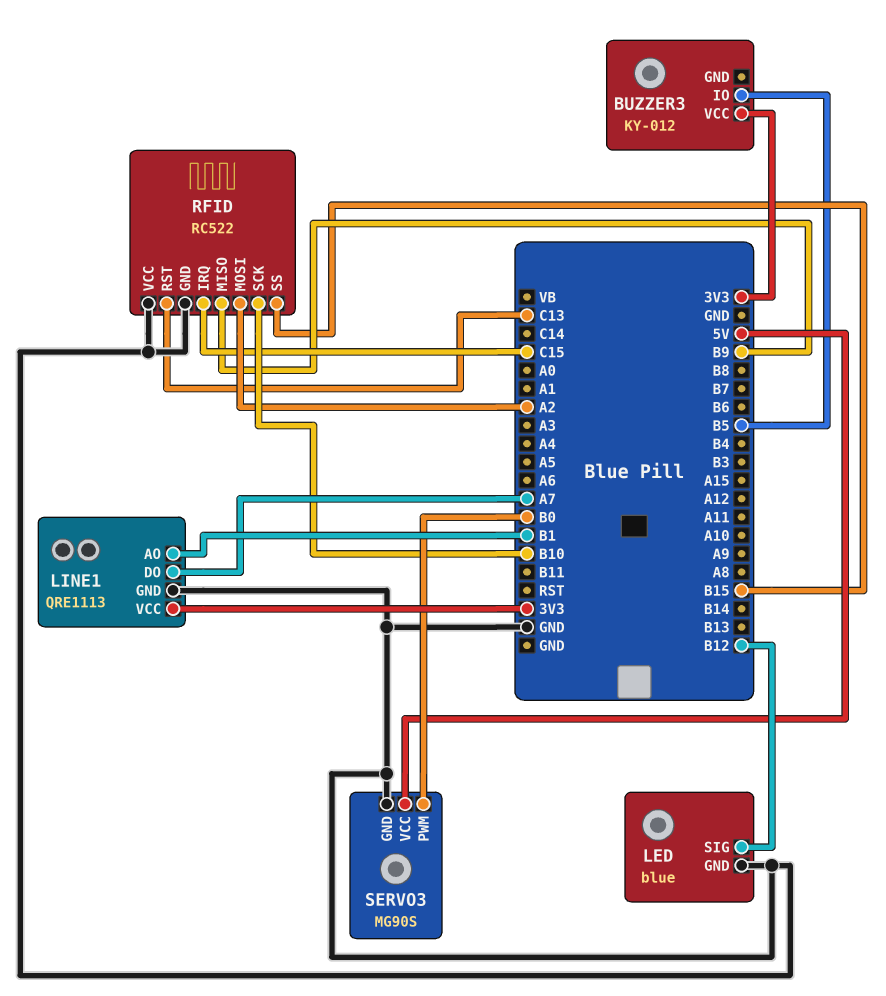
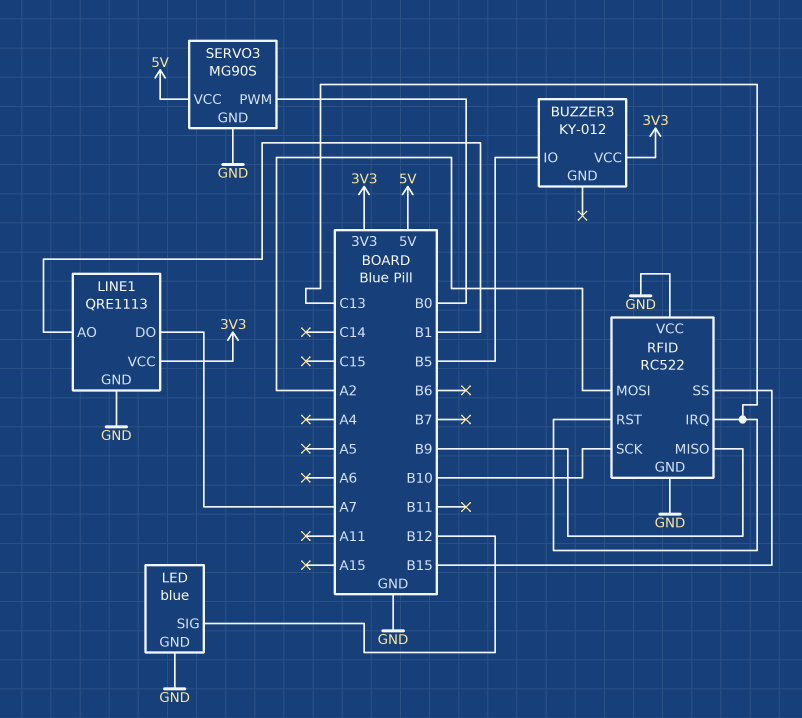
RFID pin IRQ: C15 -> C13

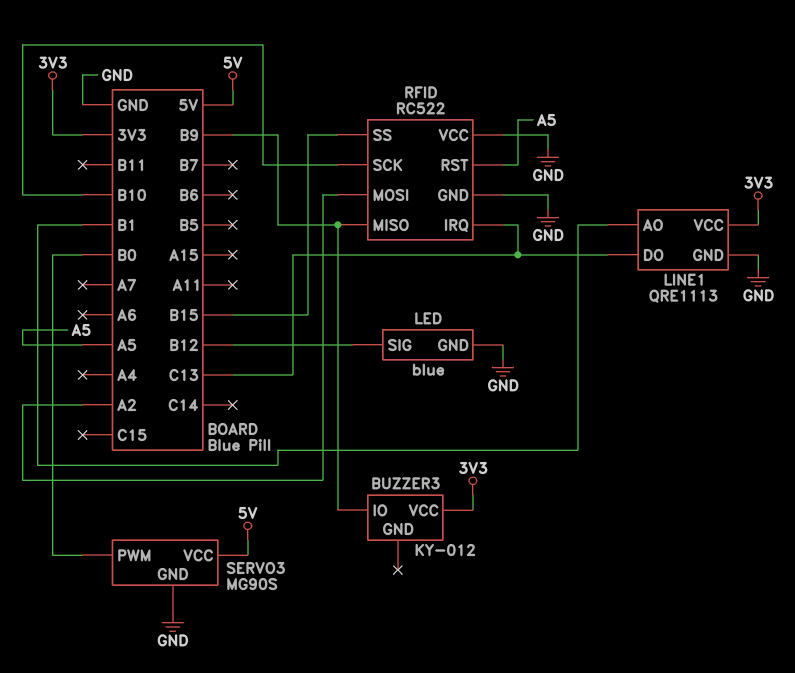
BUZZER3 pin IO: B5 -> B9
LINE1 pin DO: A7 -> C13
RFID pin RST: C13 -> A5

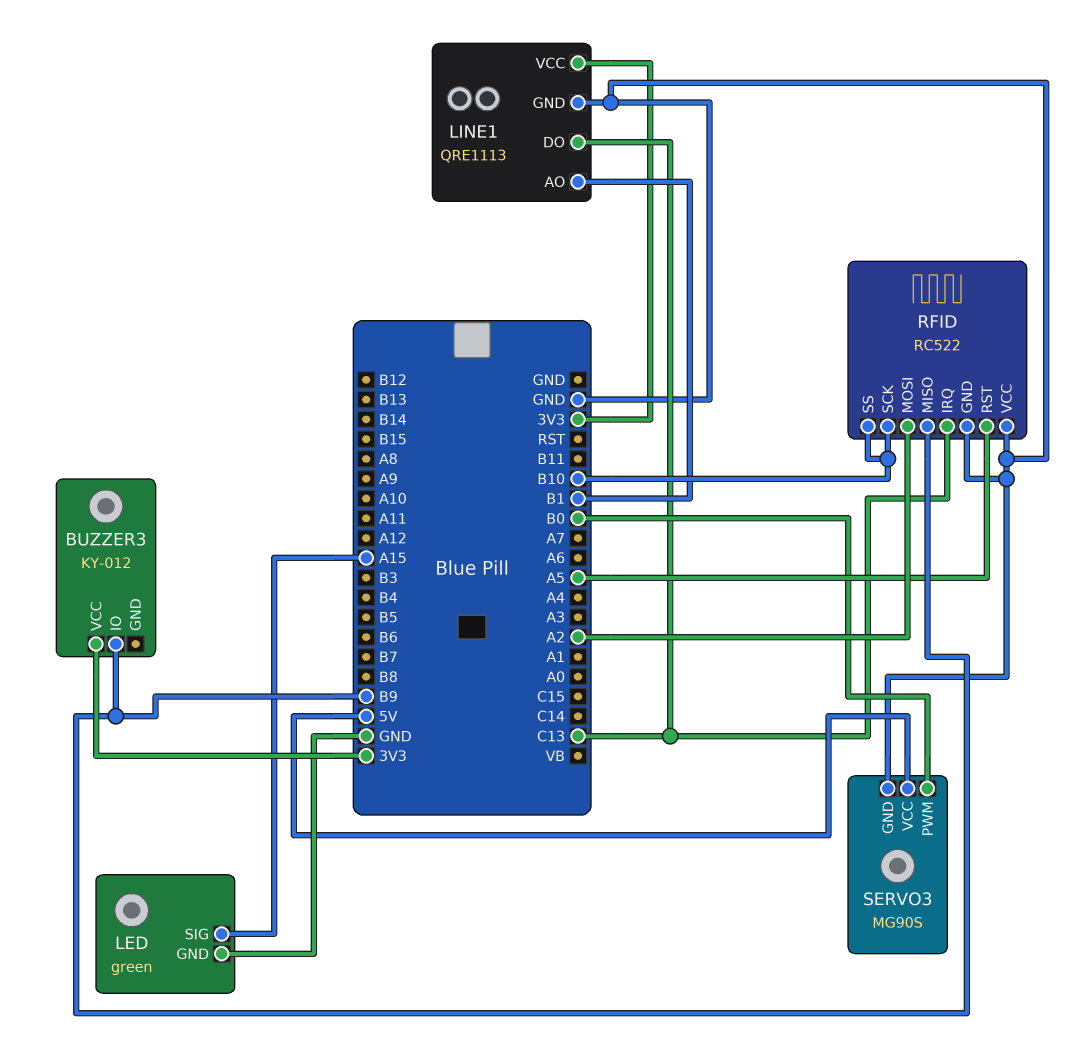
LED: blue -> green
LED pin SIG: B12 -> A15
RFID pin SS: B15 -> B10

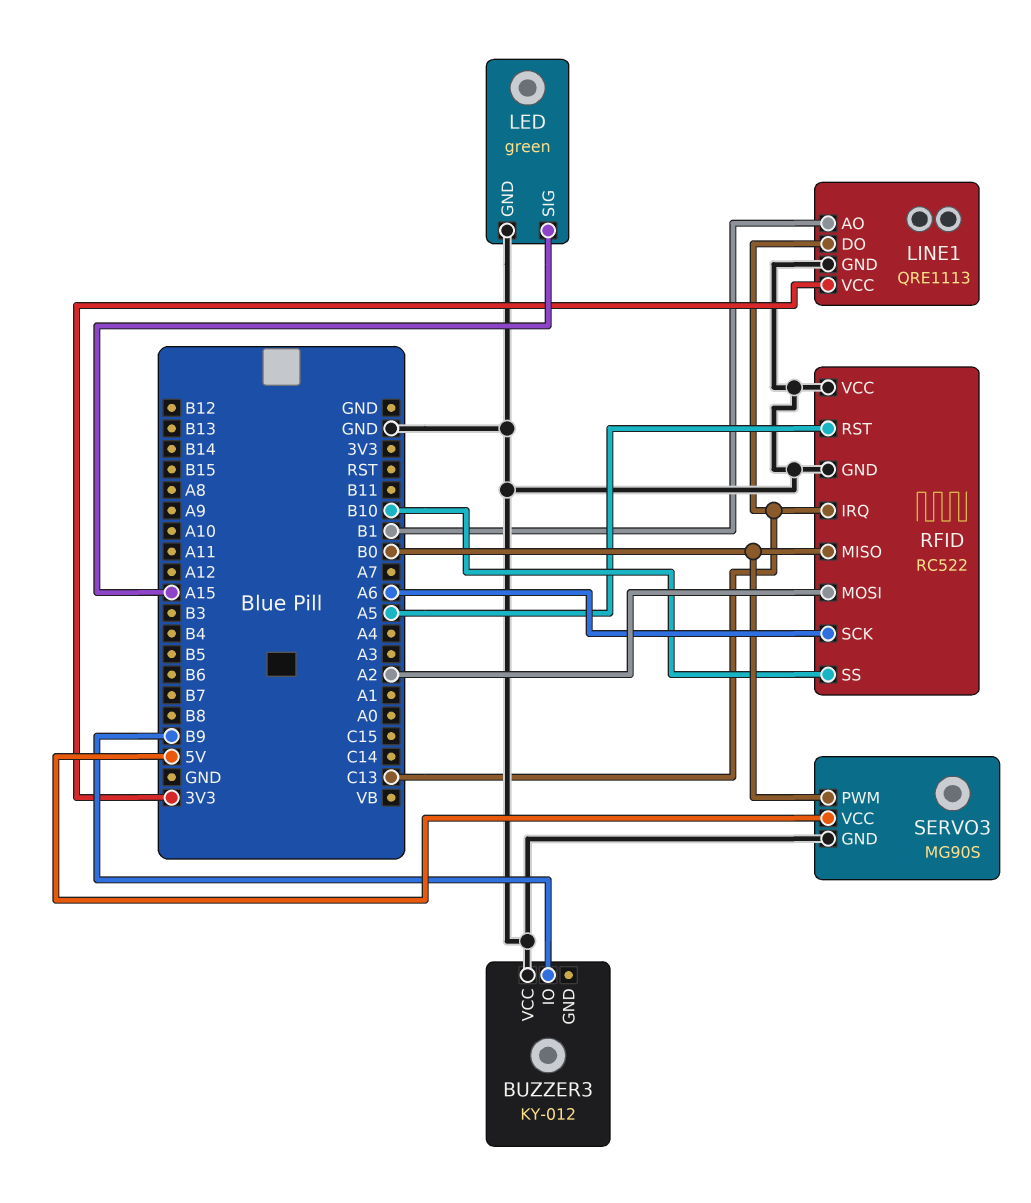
BUZZER3 pin VCC: 3V3 -> GND
RFID pin MISO: B9 -> B0
RFID pin SCK: B10 -> A6

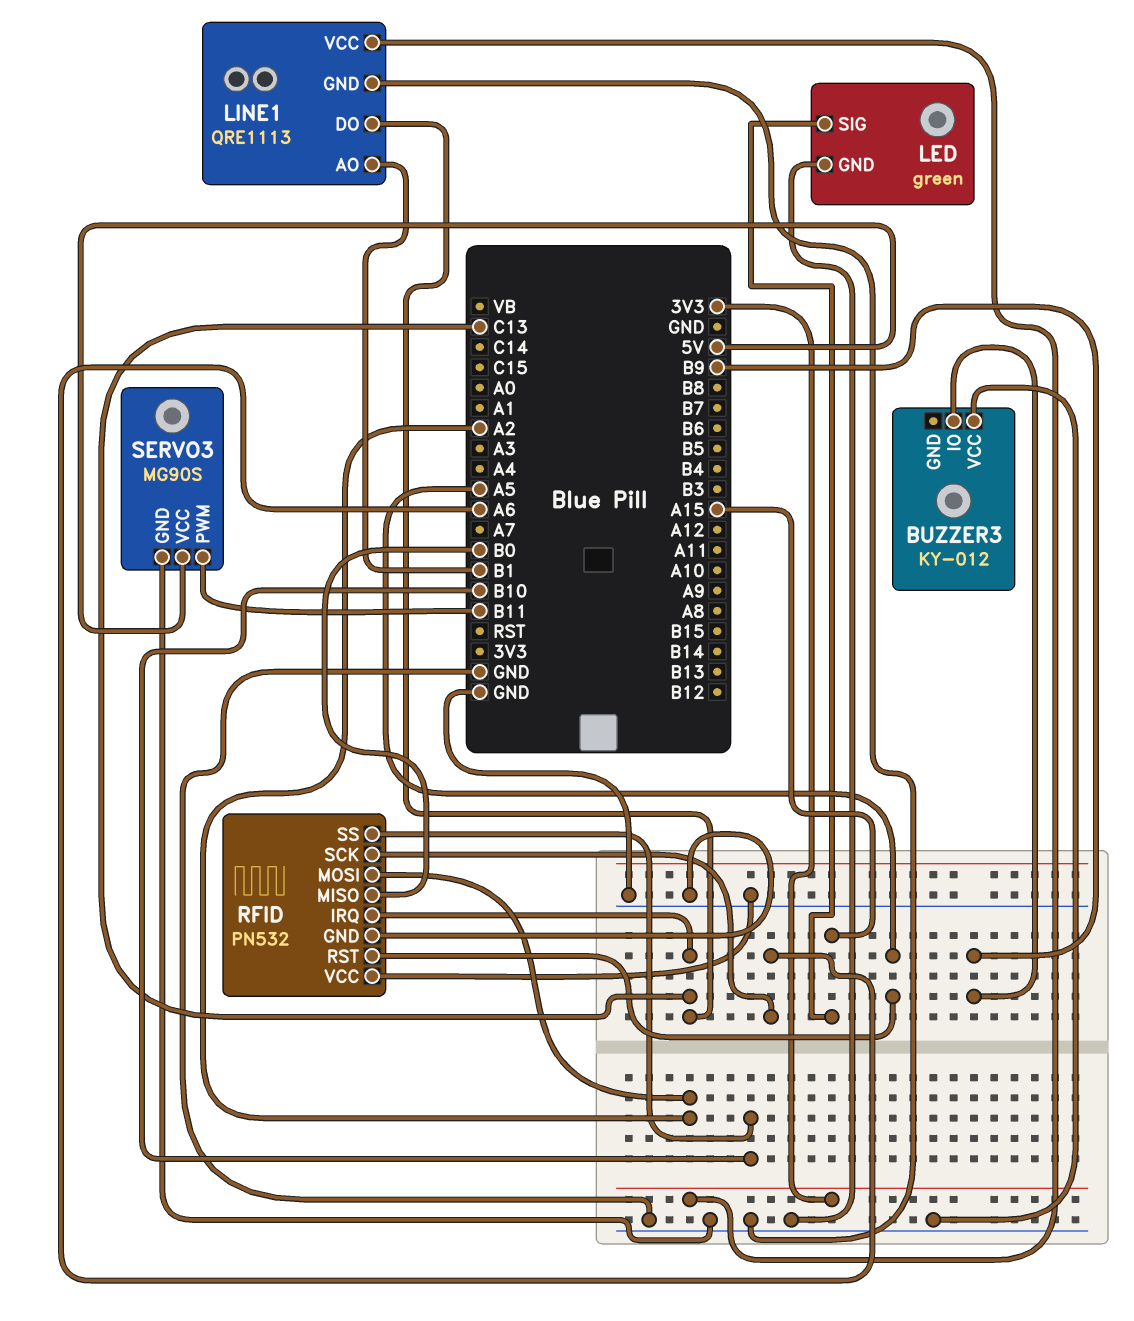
RFID: RC522 -> PN532
SERVO3 pin PWM: B0 -> B11

